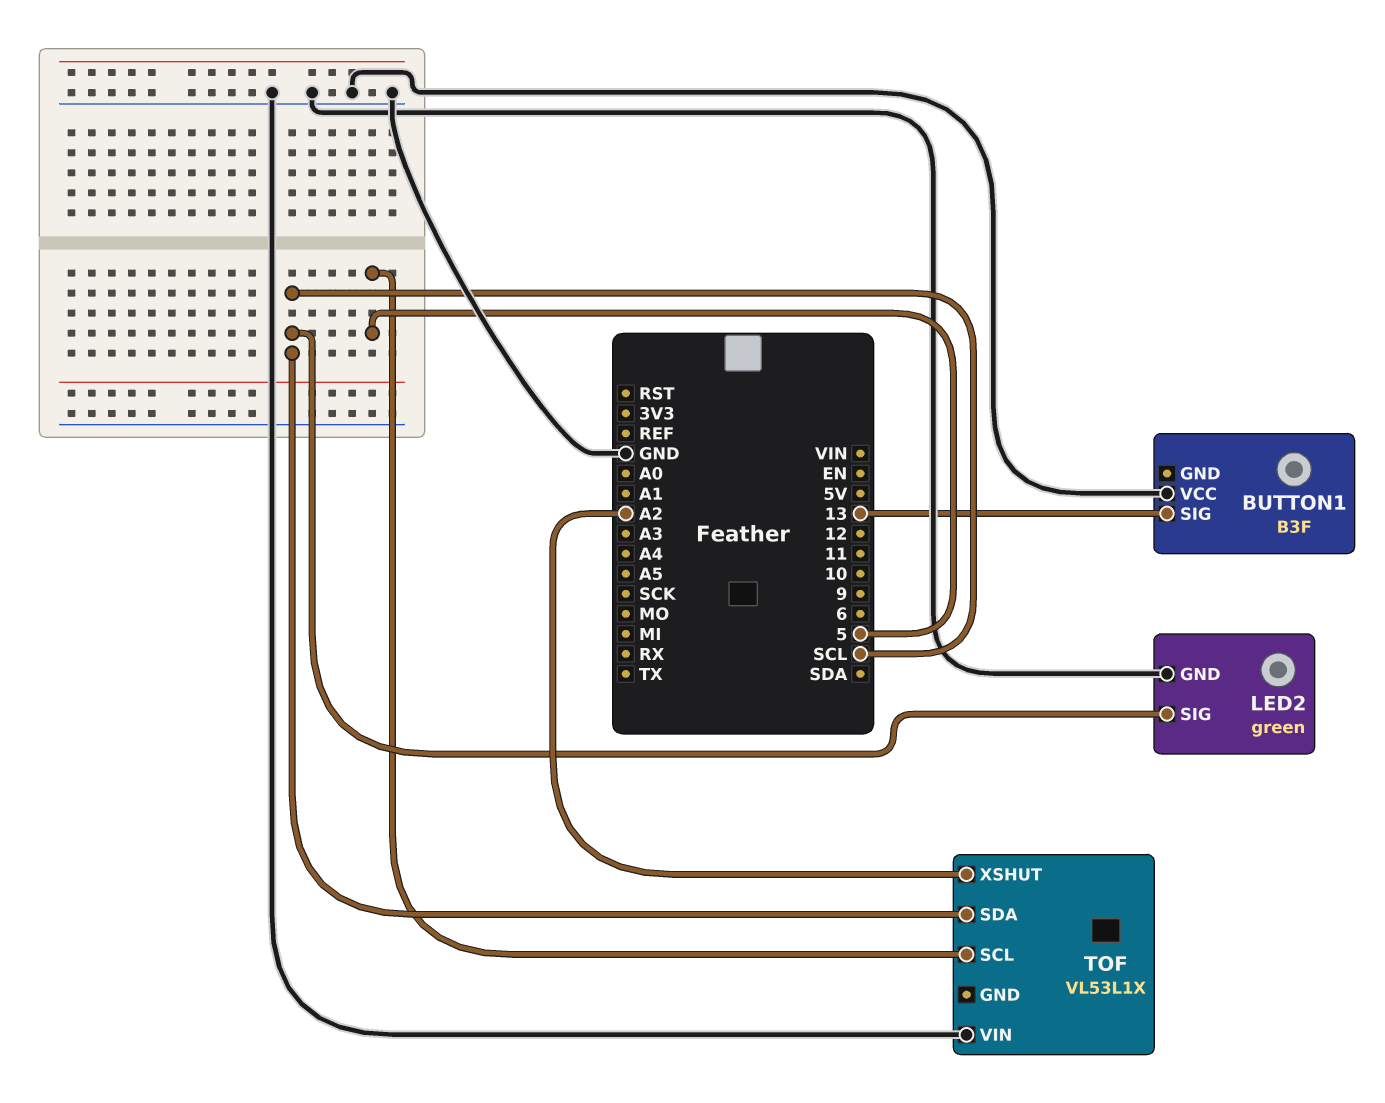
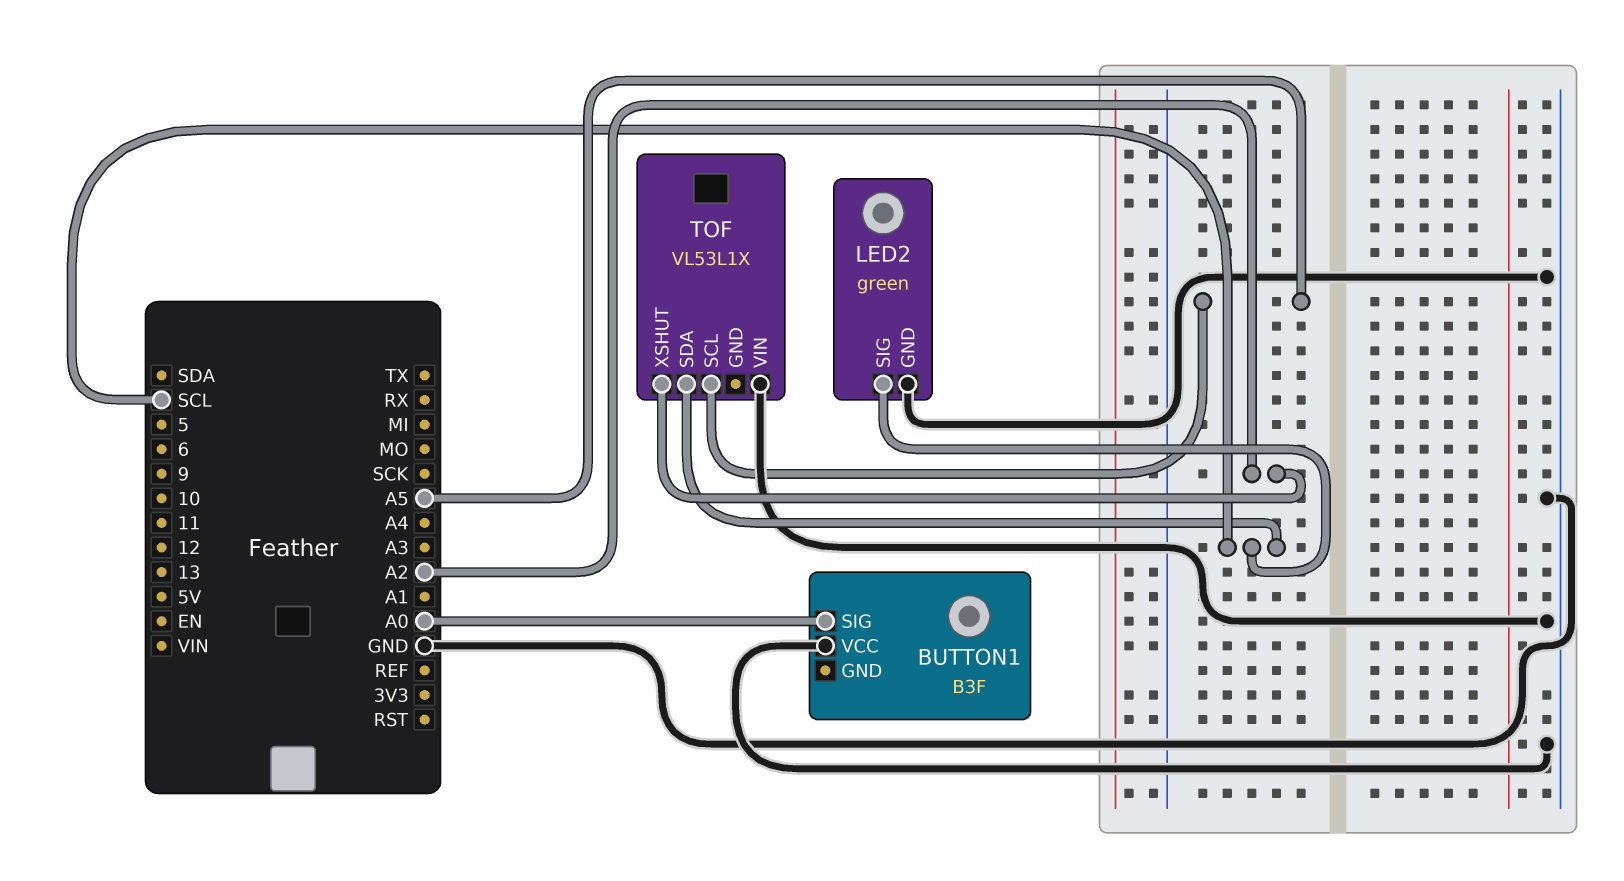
BUTTON1 pin SIG: 13 -> A0
TOF pin SCL: 5 -> A5

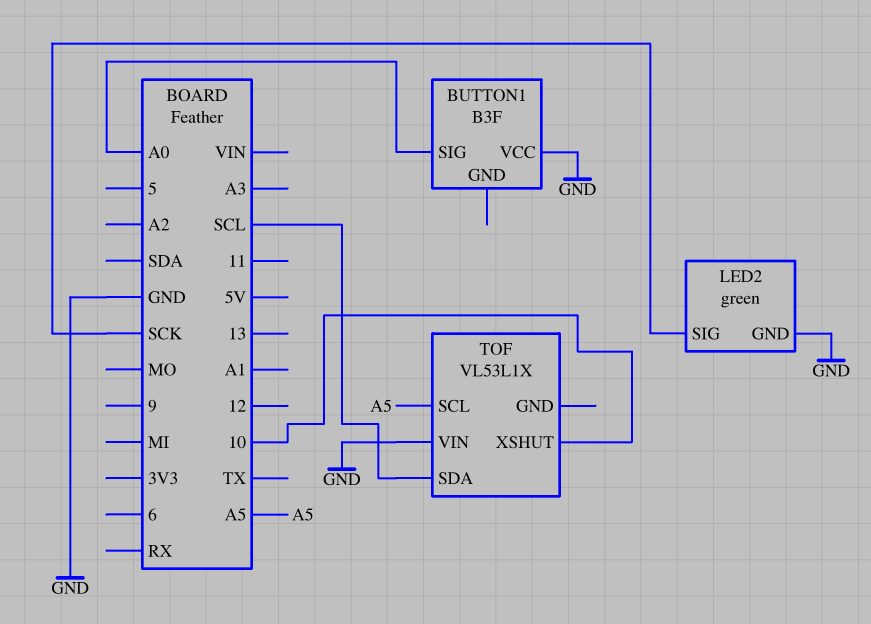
LED2 pin SIG: SCL -> SCK
TOF pin XSHUT: A2 -> 10

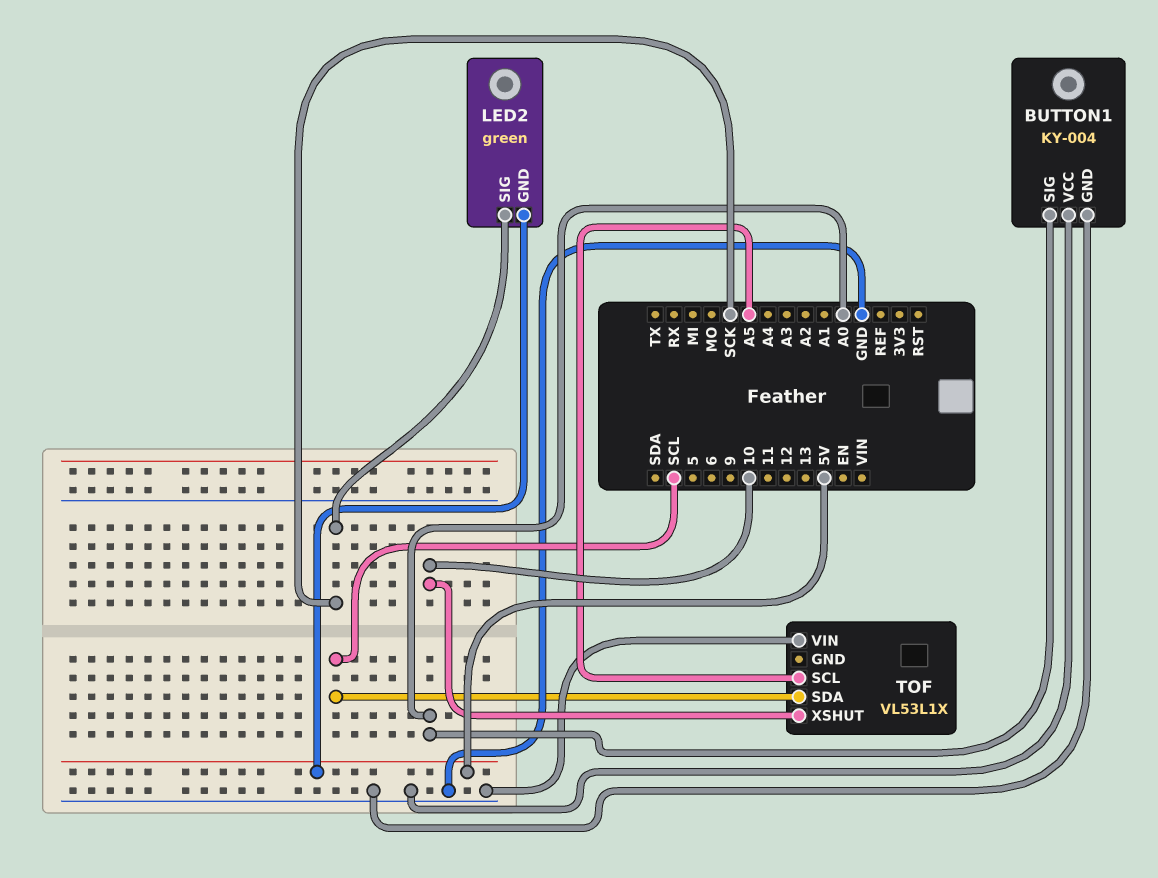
BUTTON1: B3F -> KY-004
BUTTON1 pin GND: none -> GND
LED2 pin GND: GND -> 5V

